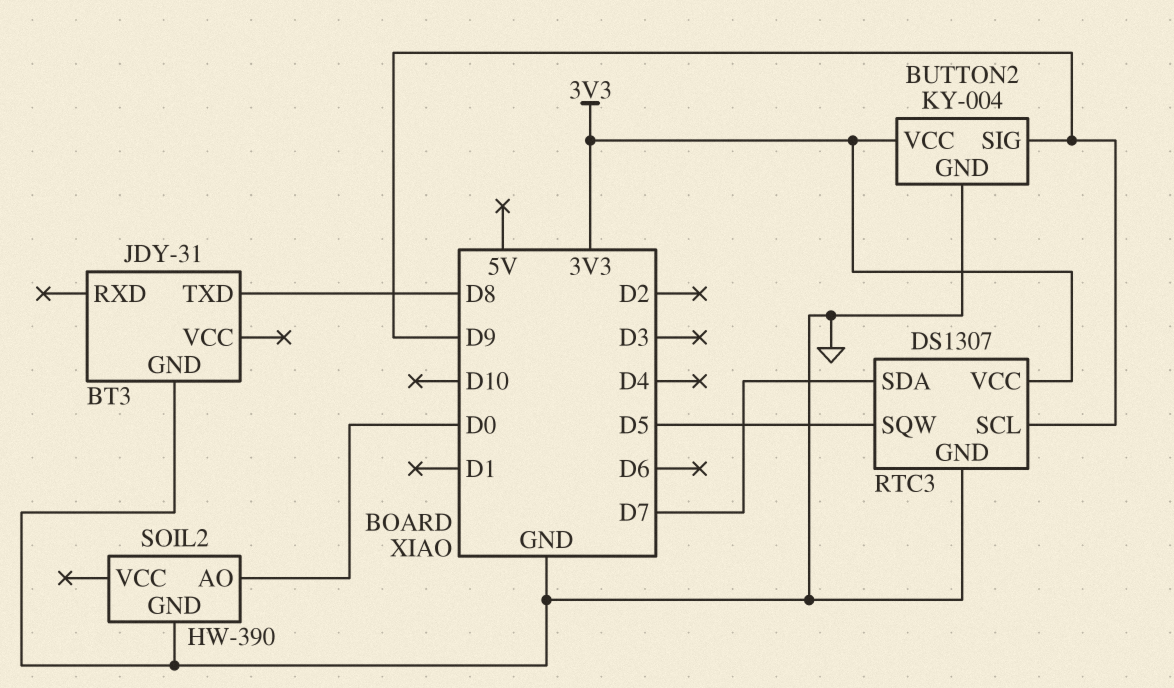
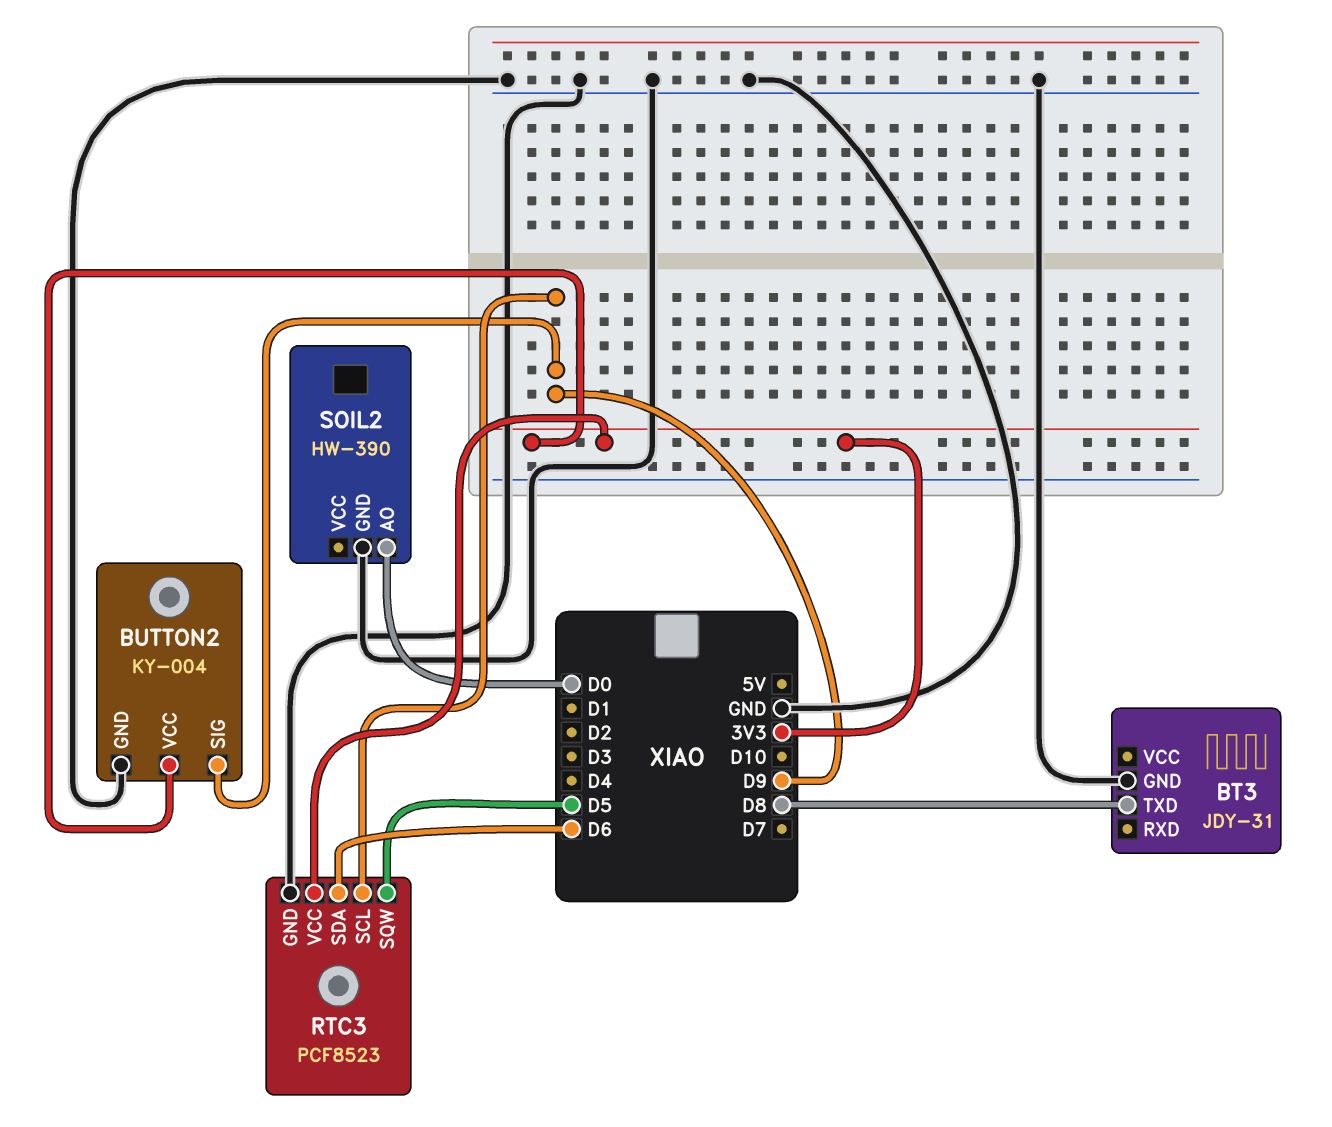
RTC3: DS1307 -> PCF8523
RTC3 pin SDA: D7 -> D6

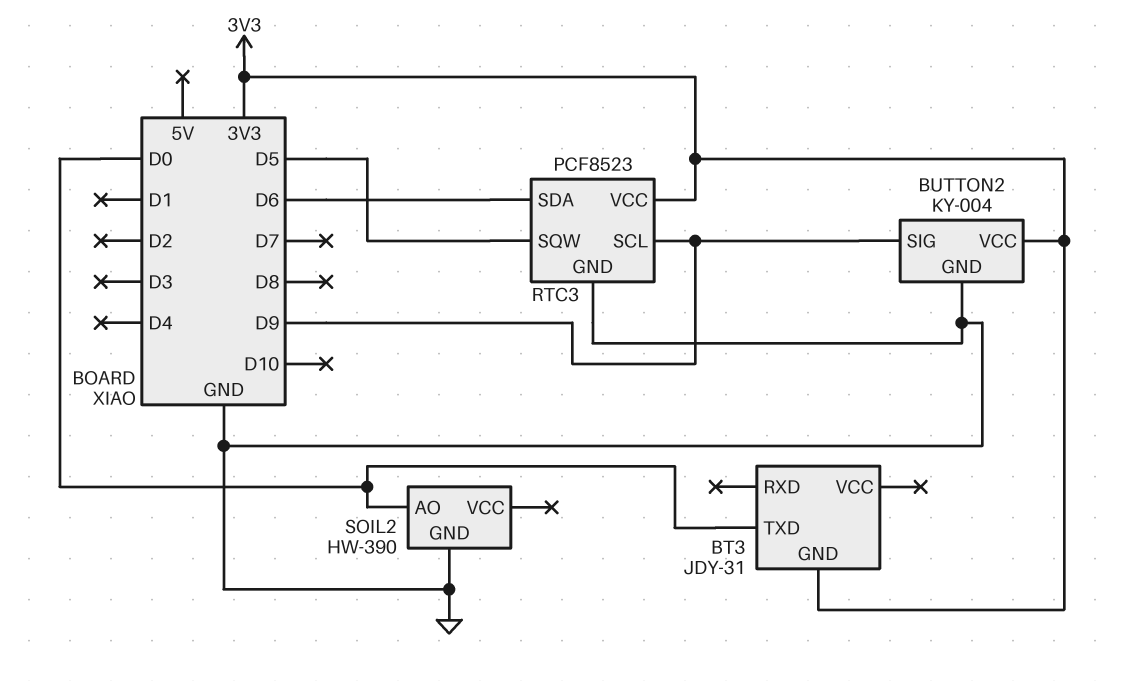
BT3 pin GND: GND -> 3V3
BT3 pin TXD: D8 -> D0

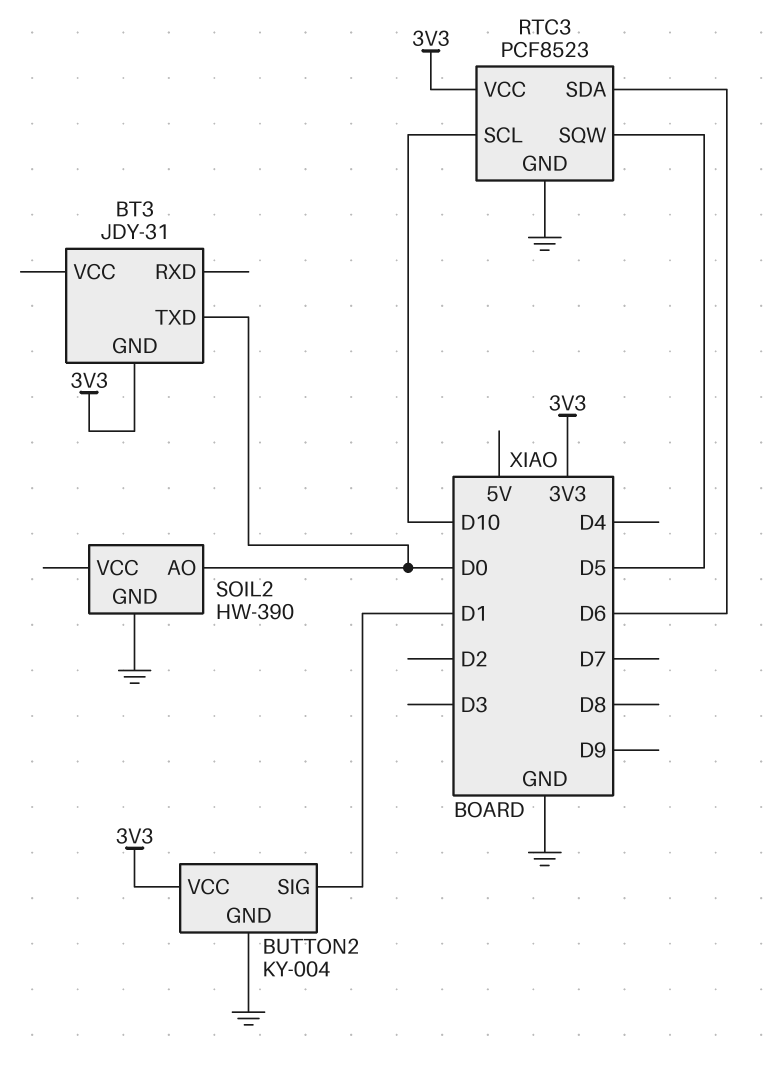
BUTTON2 pin SIG: D9 -> D1
RTC3 pin SCL: D9 -> D10

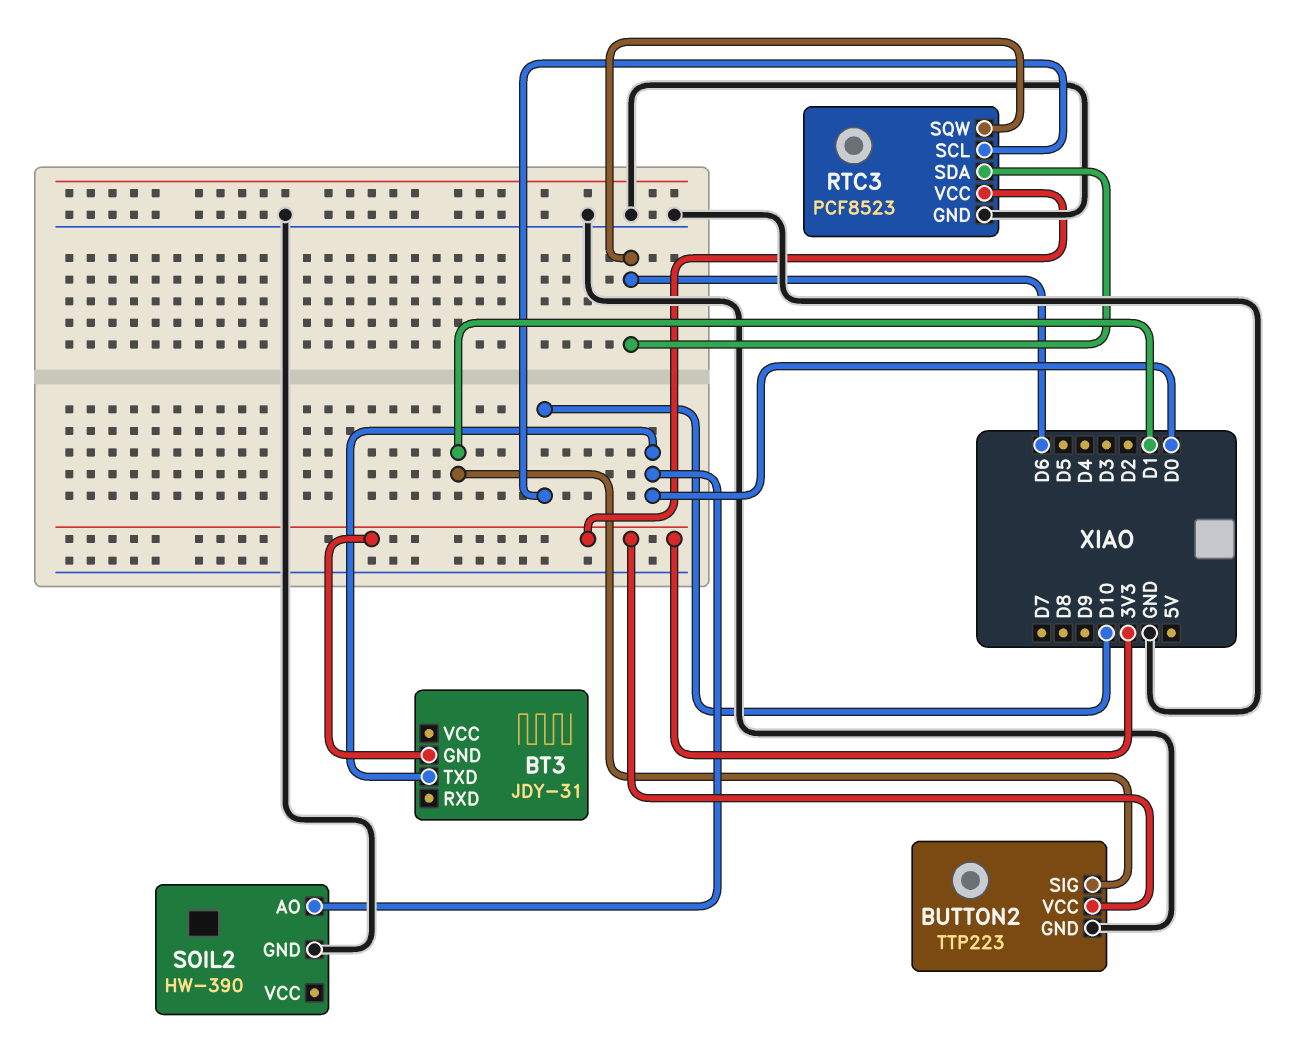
BUTTON2: KY-004 -> TTP223
RTC3 pin SQW: D5 -> D6

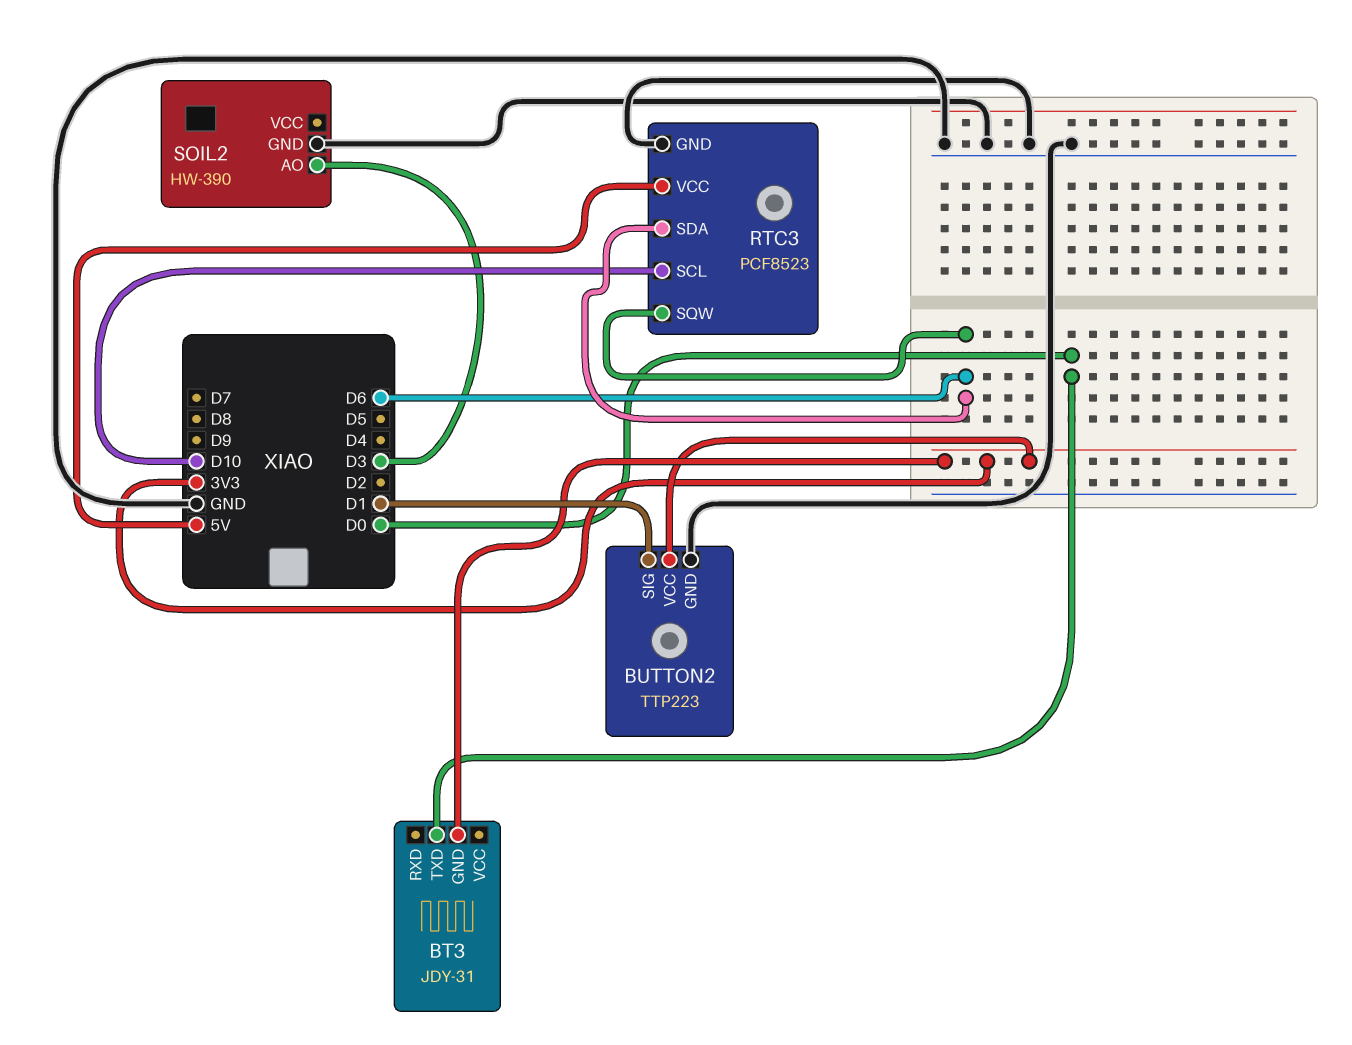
RTC3 pin VCC: 3V3 -> 5V
SOIL2 pin AO: D0 -> D3

